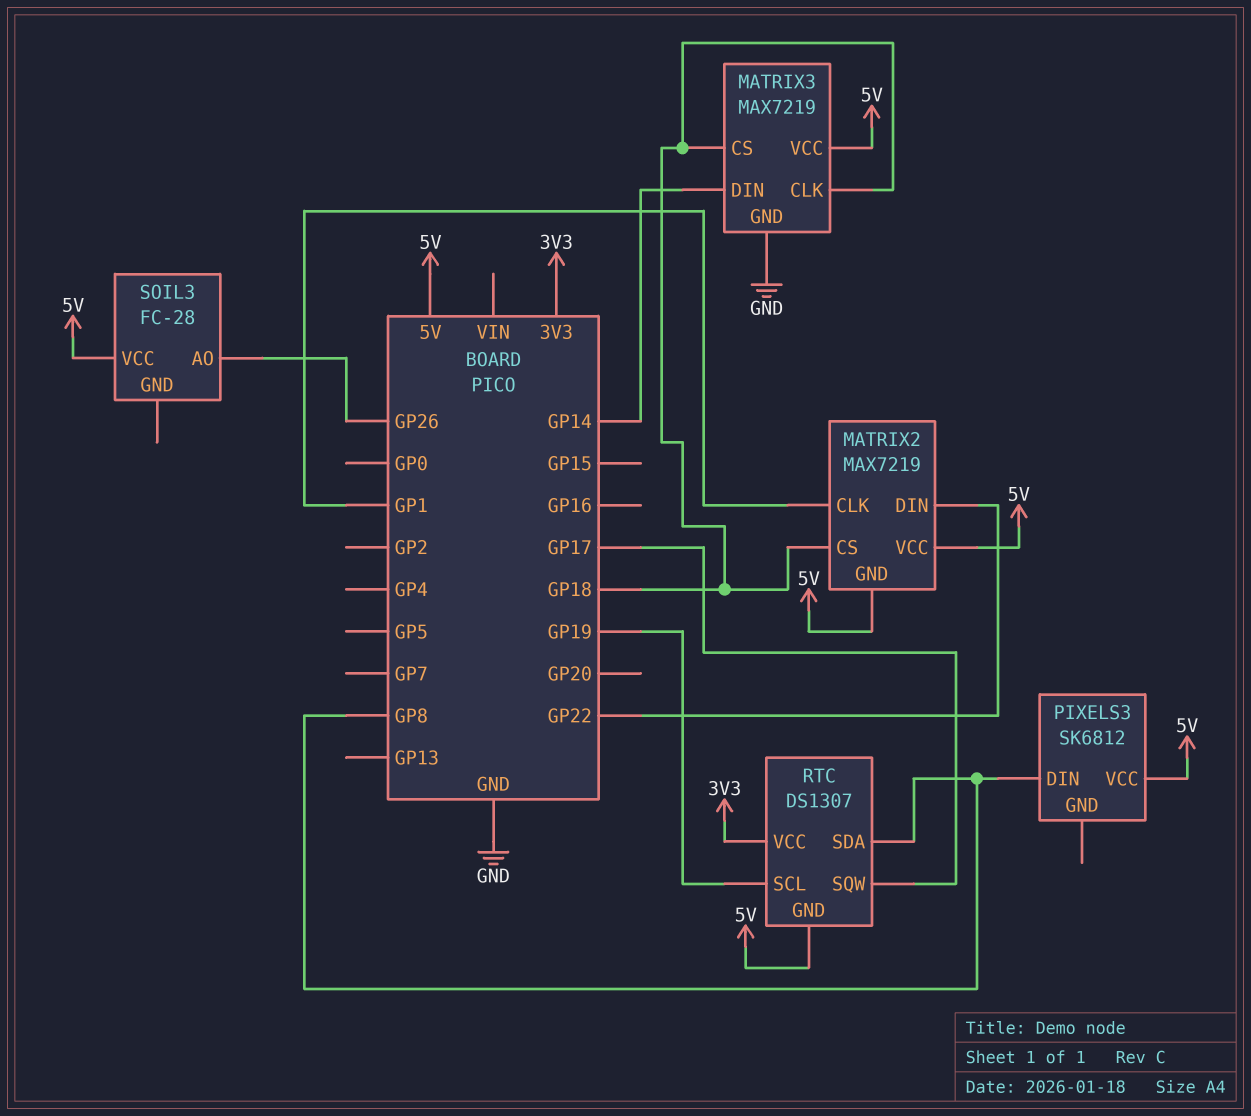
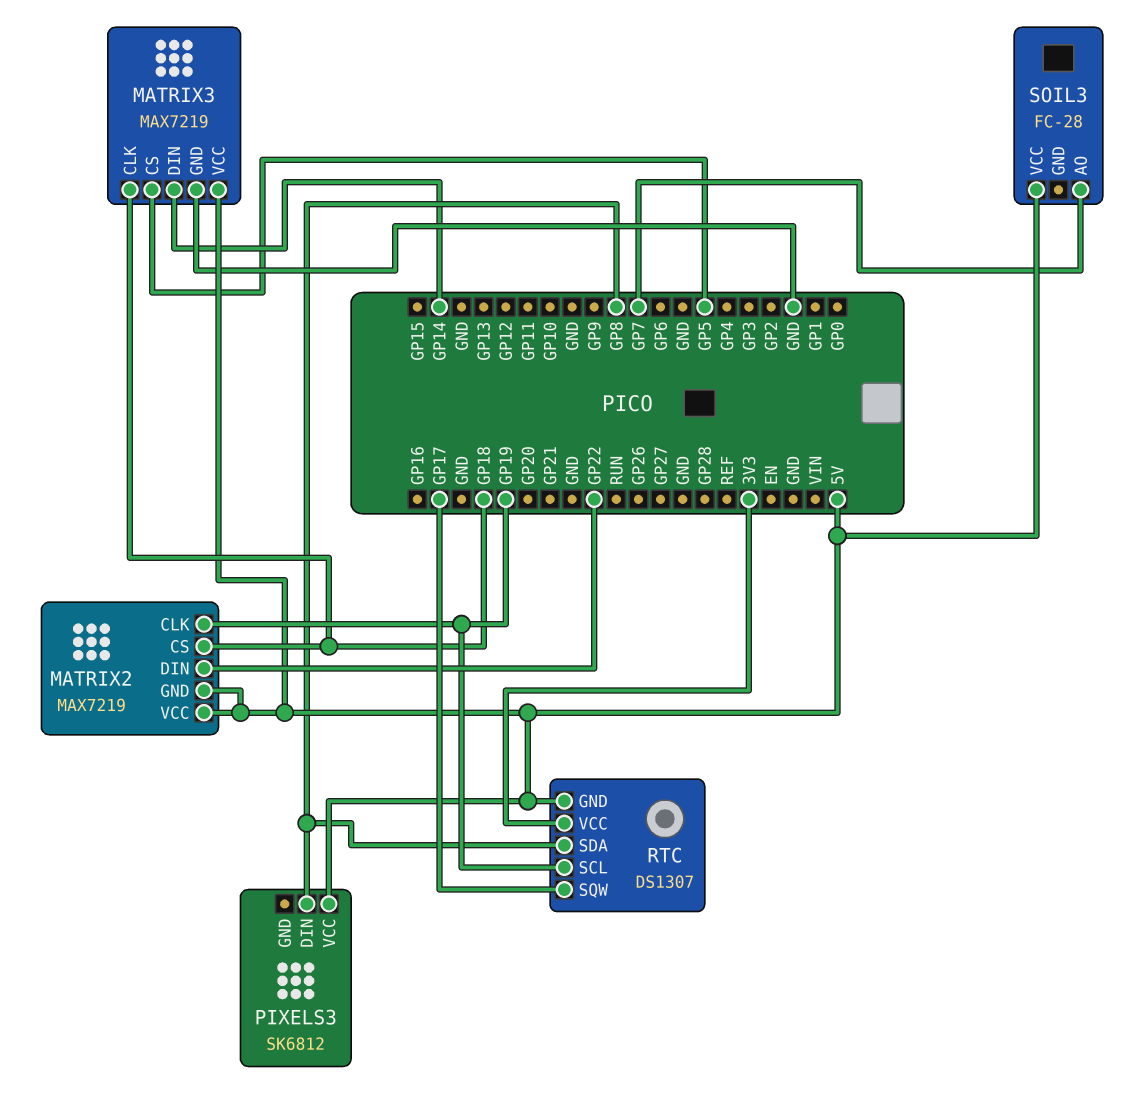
MATRIX2 pin CLK: GP1 -> GP19
MATRIX3 pin CS: GP18 -> GP5
SOIL3 pin AO: GP26 -> GP7

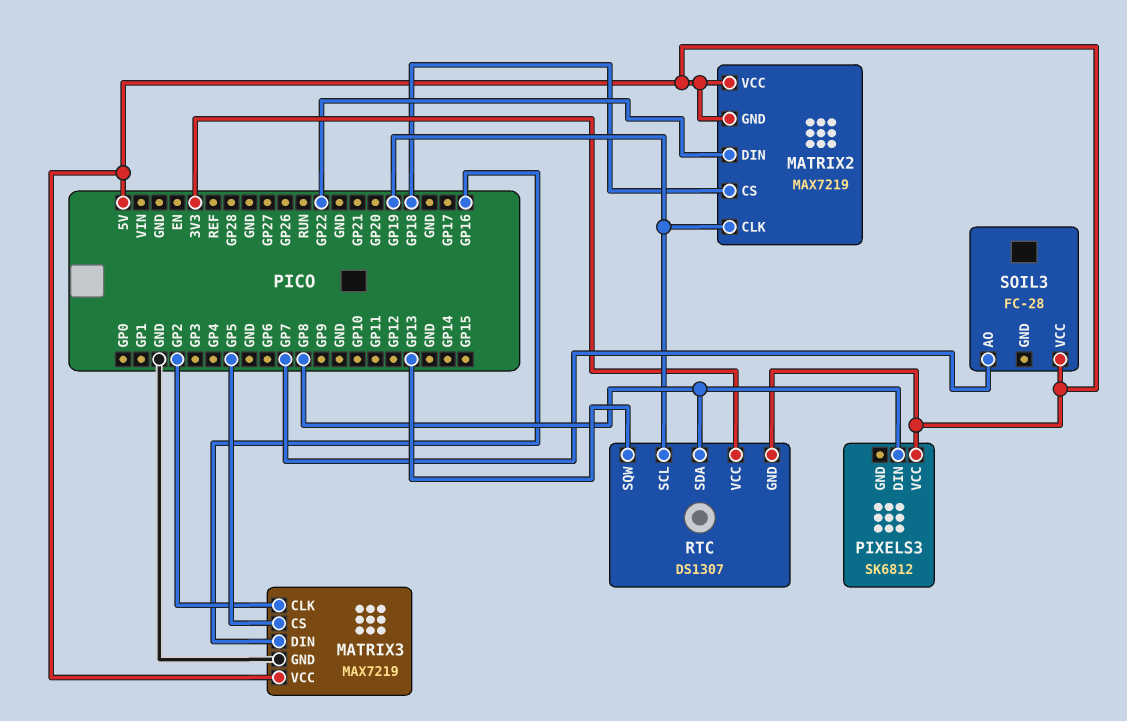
MATRIX3 pin CLK: GP18 -> GP2
MATRIX3 pin DIN: GP14 -> GP16
RTC pin SQW: GP17 -> GP13

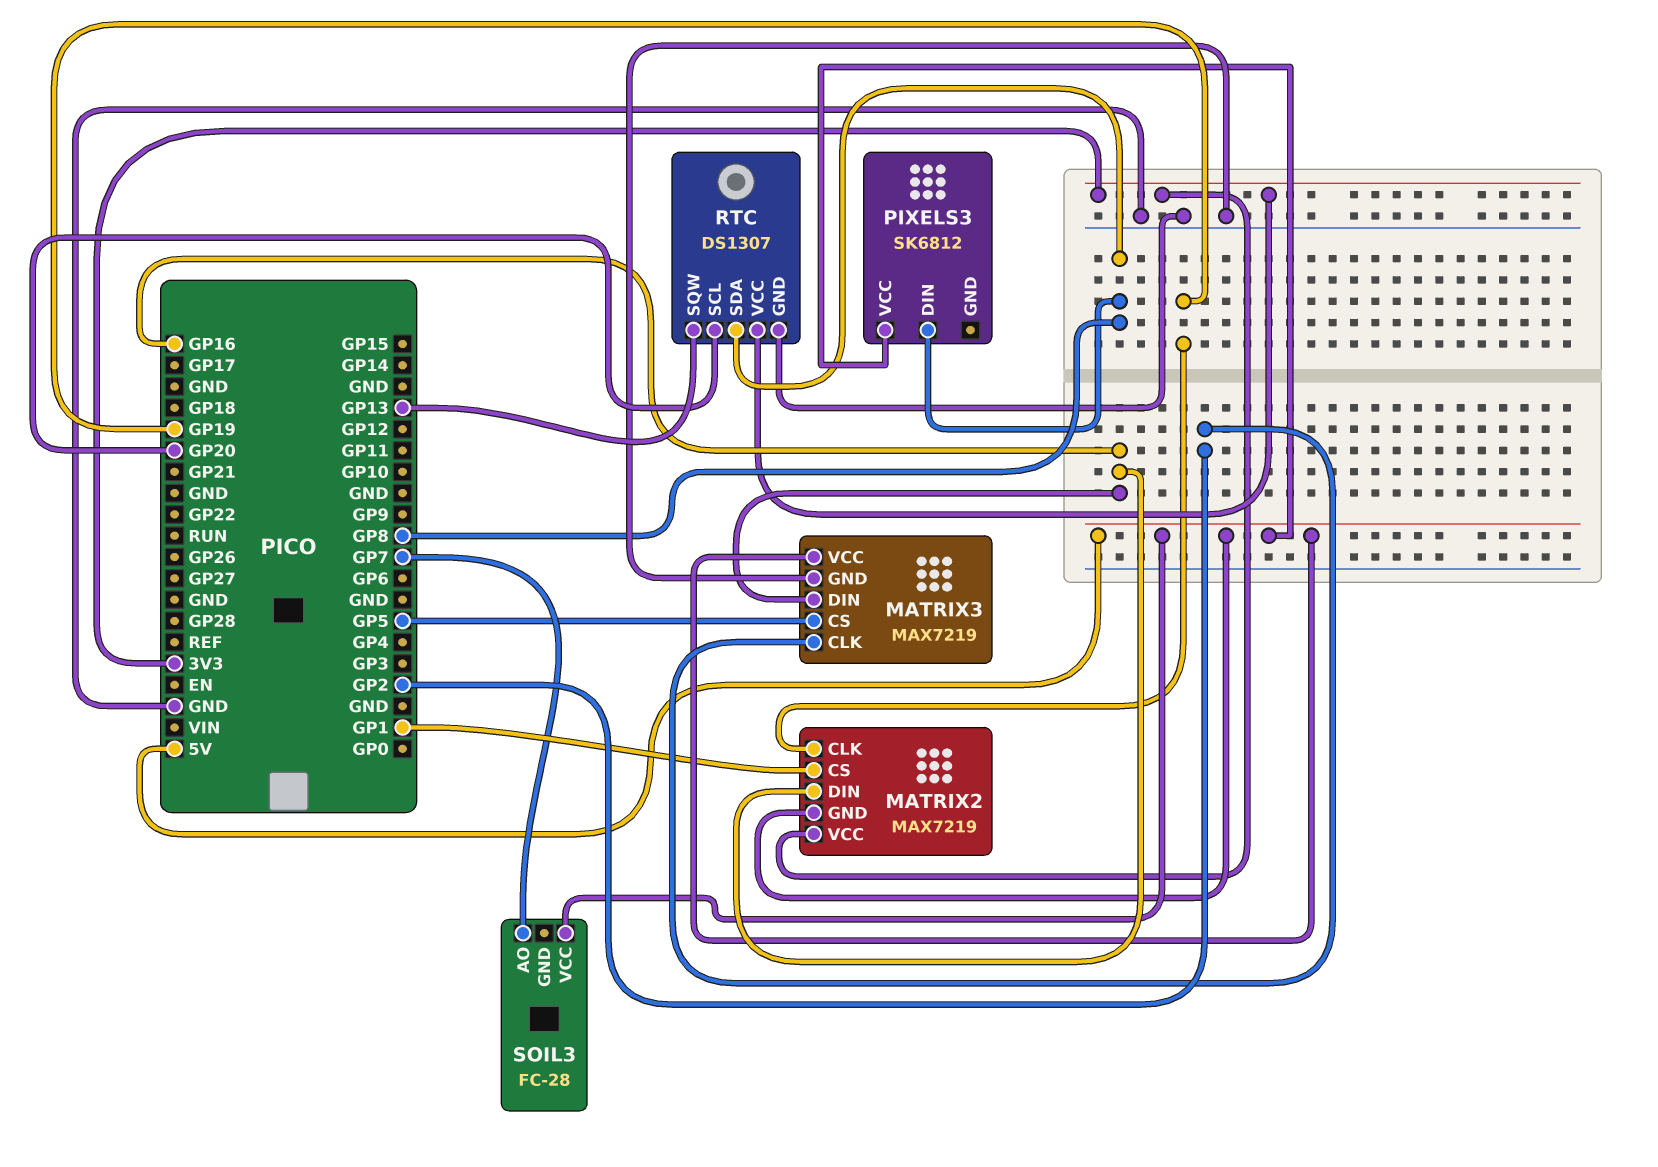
MATRIX2 pin CS: GP18 -> GP1
MATRIX2 pin DIN: GP22 -> GP16
MATRIX2 pin VCC: 5V -> 3V3
RTC pin GND: 5V -> GND
RTC pin SCL: GP19 -> GP20

